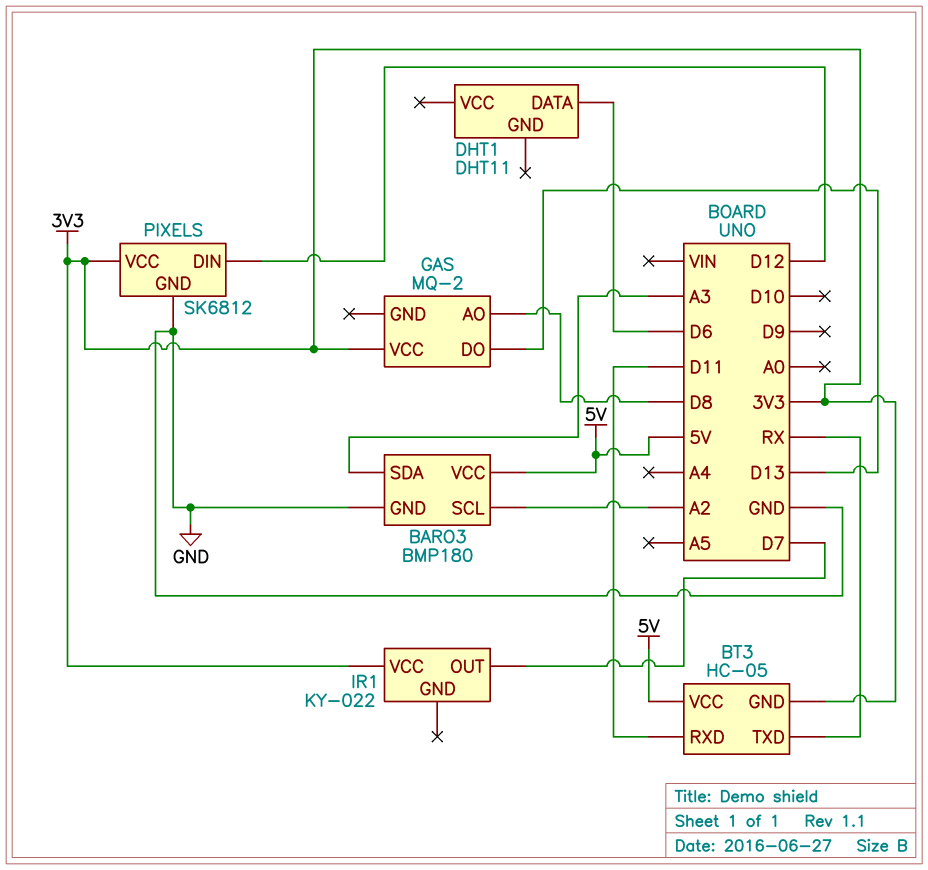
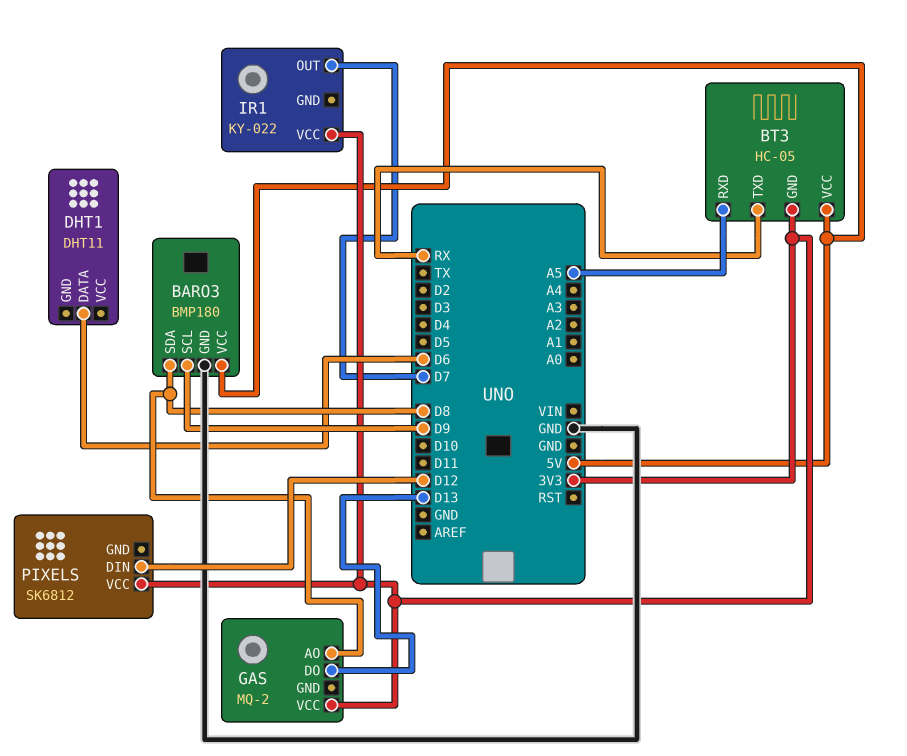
BARO3 pin SCL: A2 -> D9
BARO3 pin SDA: A3 -> D8
BT3 pin RXD: D11 -> A5
PIXELS pin GND: GND -> none

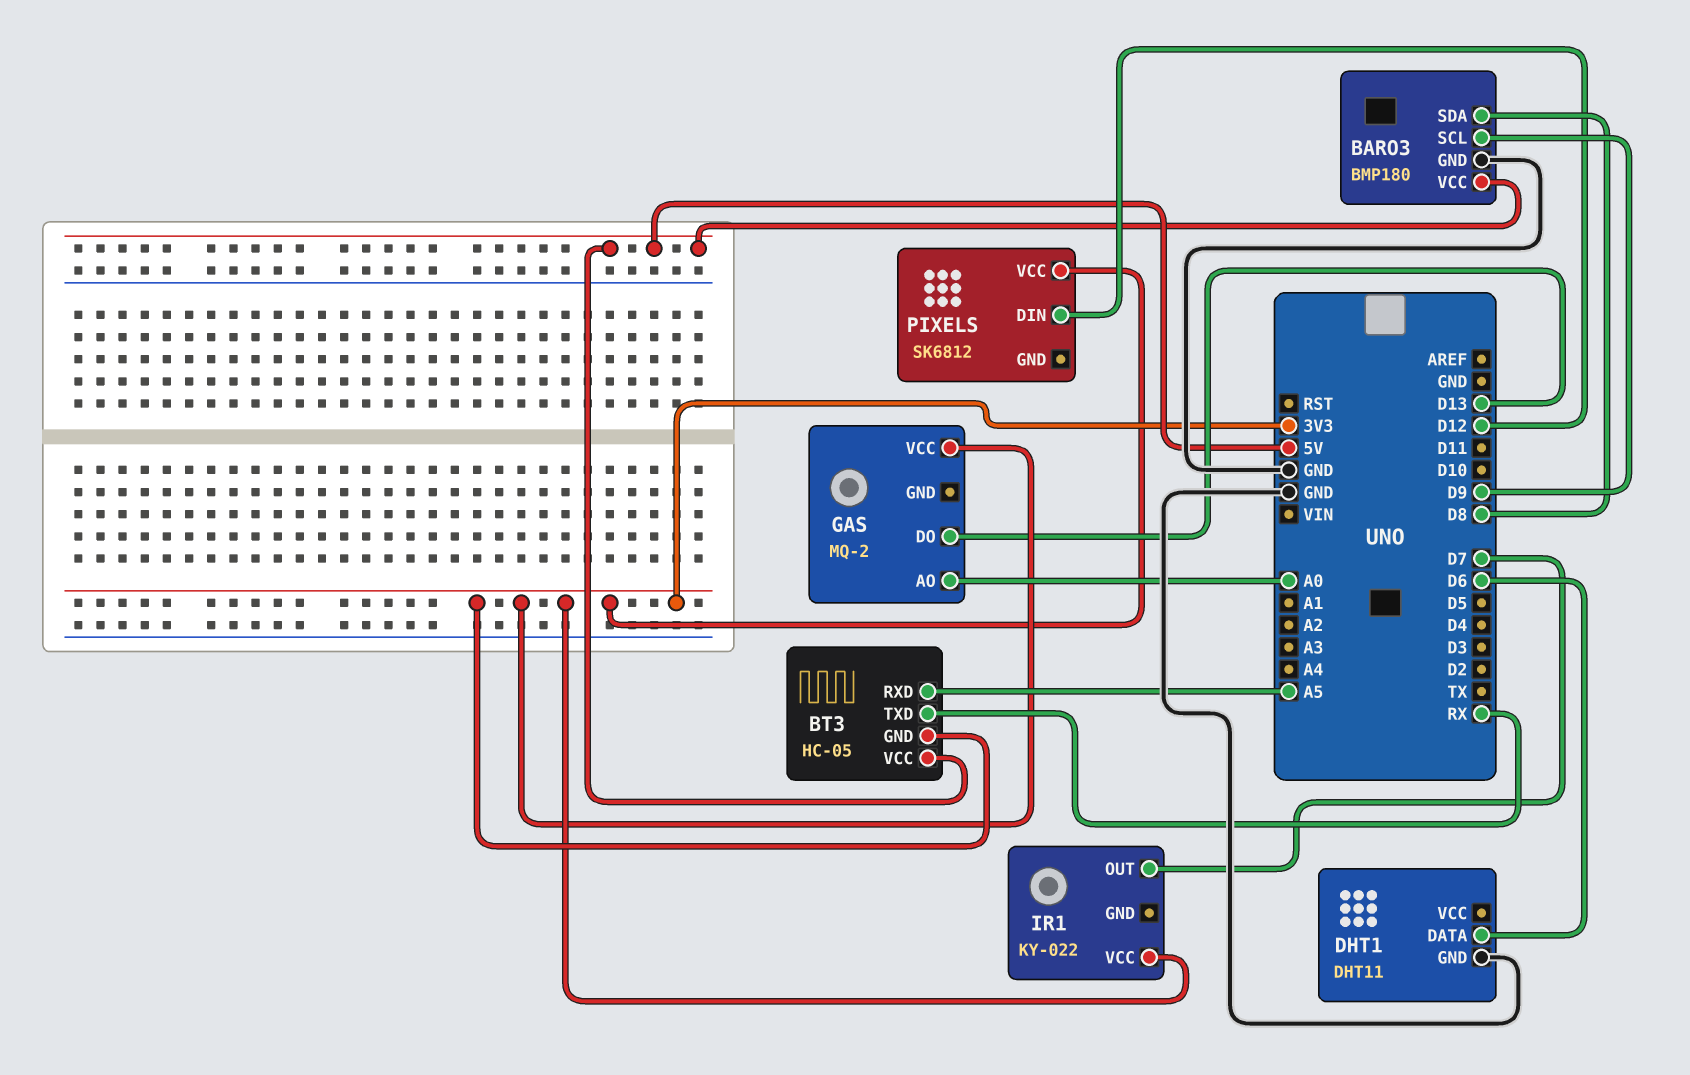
DHT1 pin GND: none -> GND
GAS pin AO: D8 -> A0

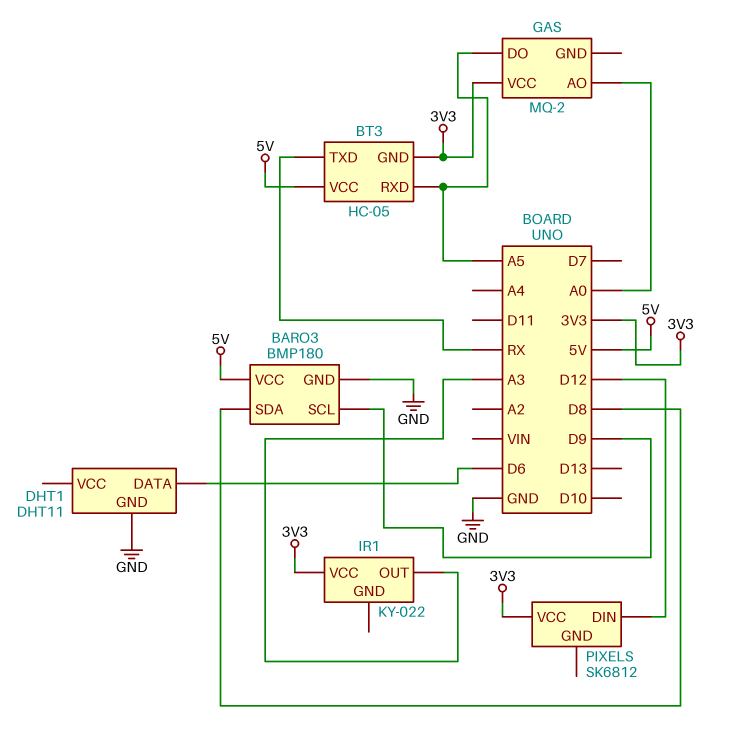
GAS pin DO: D13 -> A5
IR1 pin OUT: D7 -> A3

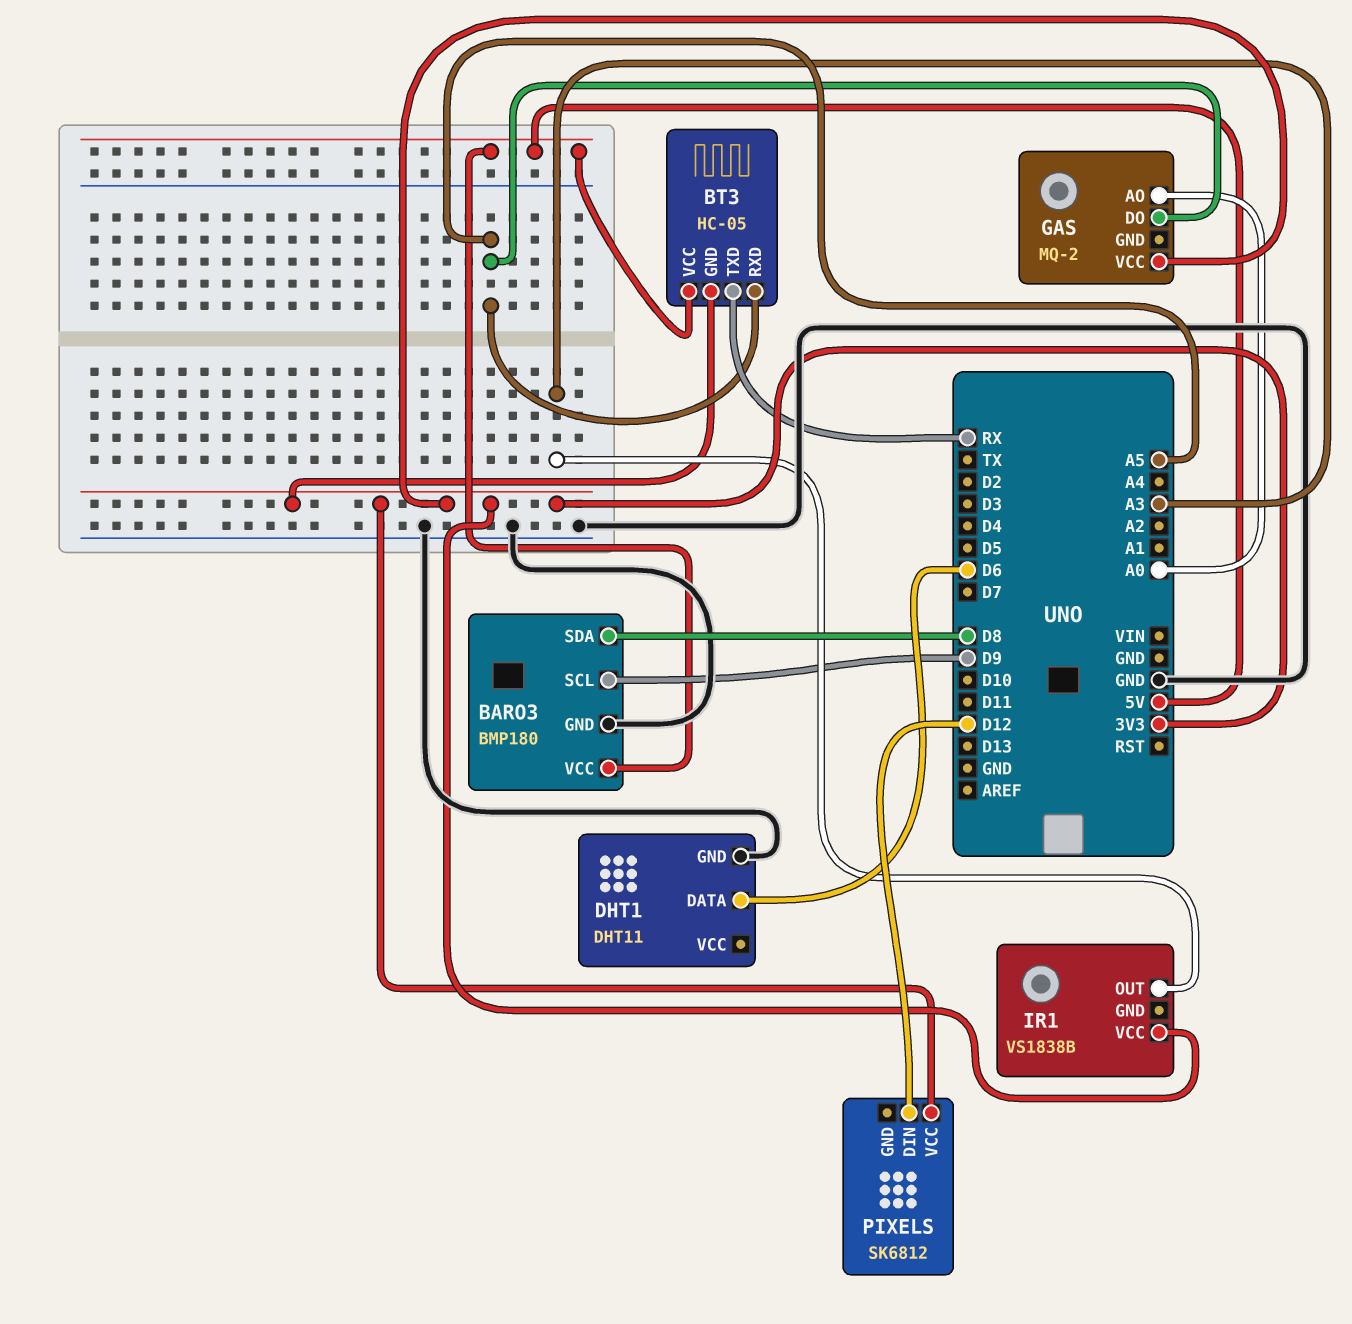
IR1: KY-022 -> VS1838B

